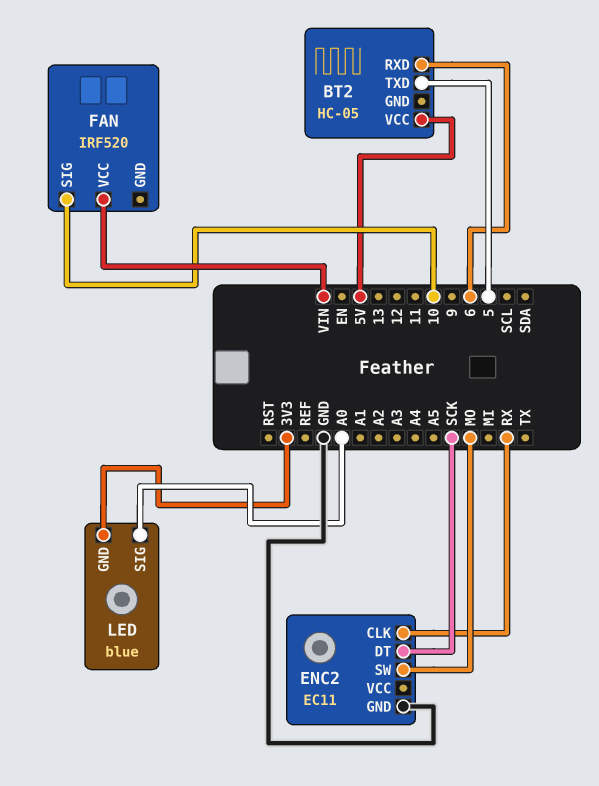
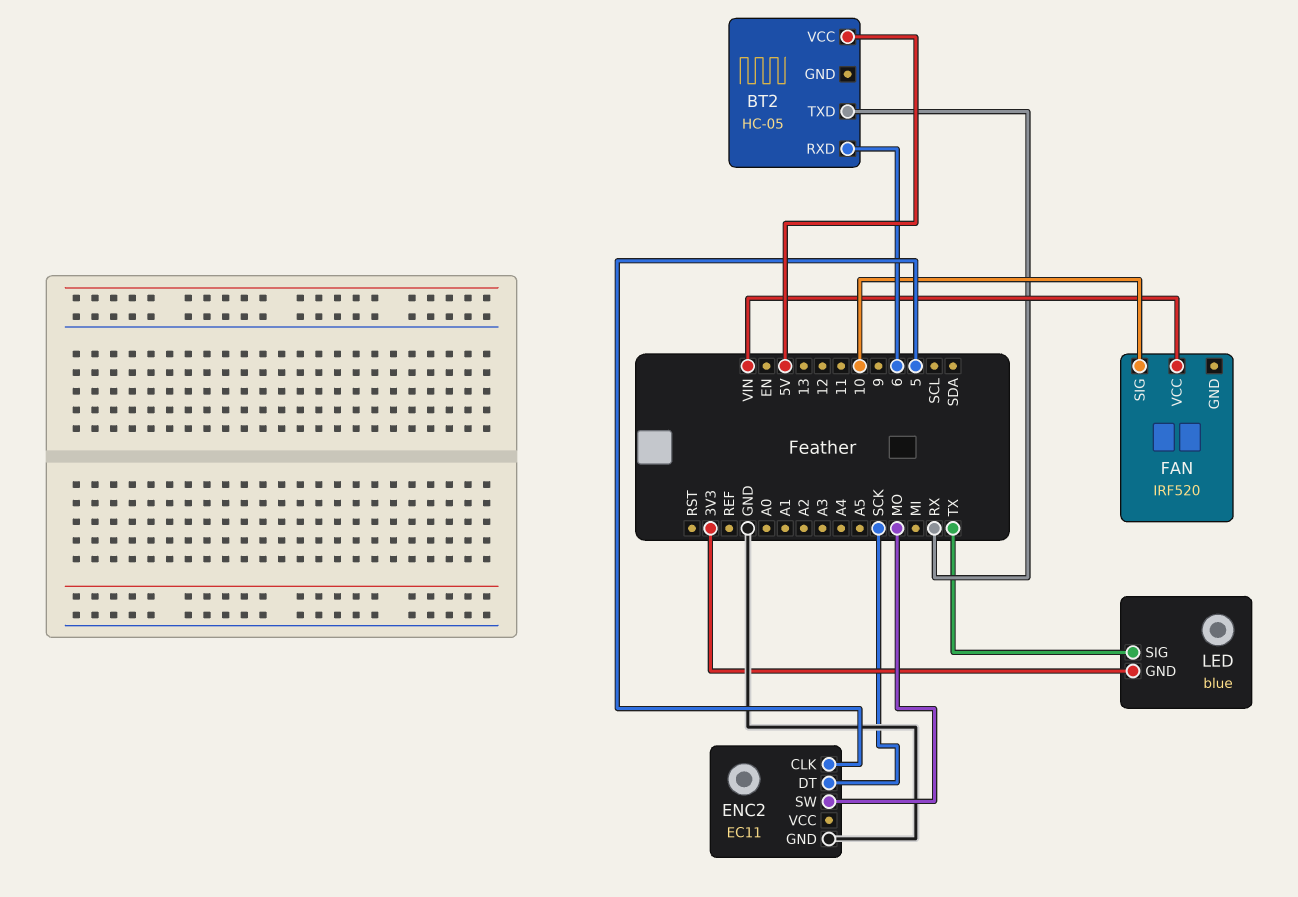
BT2 pin TXD: 5 -> RX
ENC2 pin CLK: RX -> 5
LED pin SIG: A0 -> TX

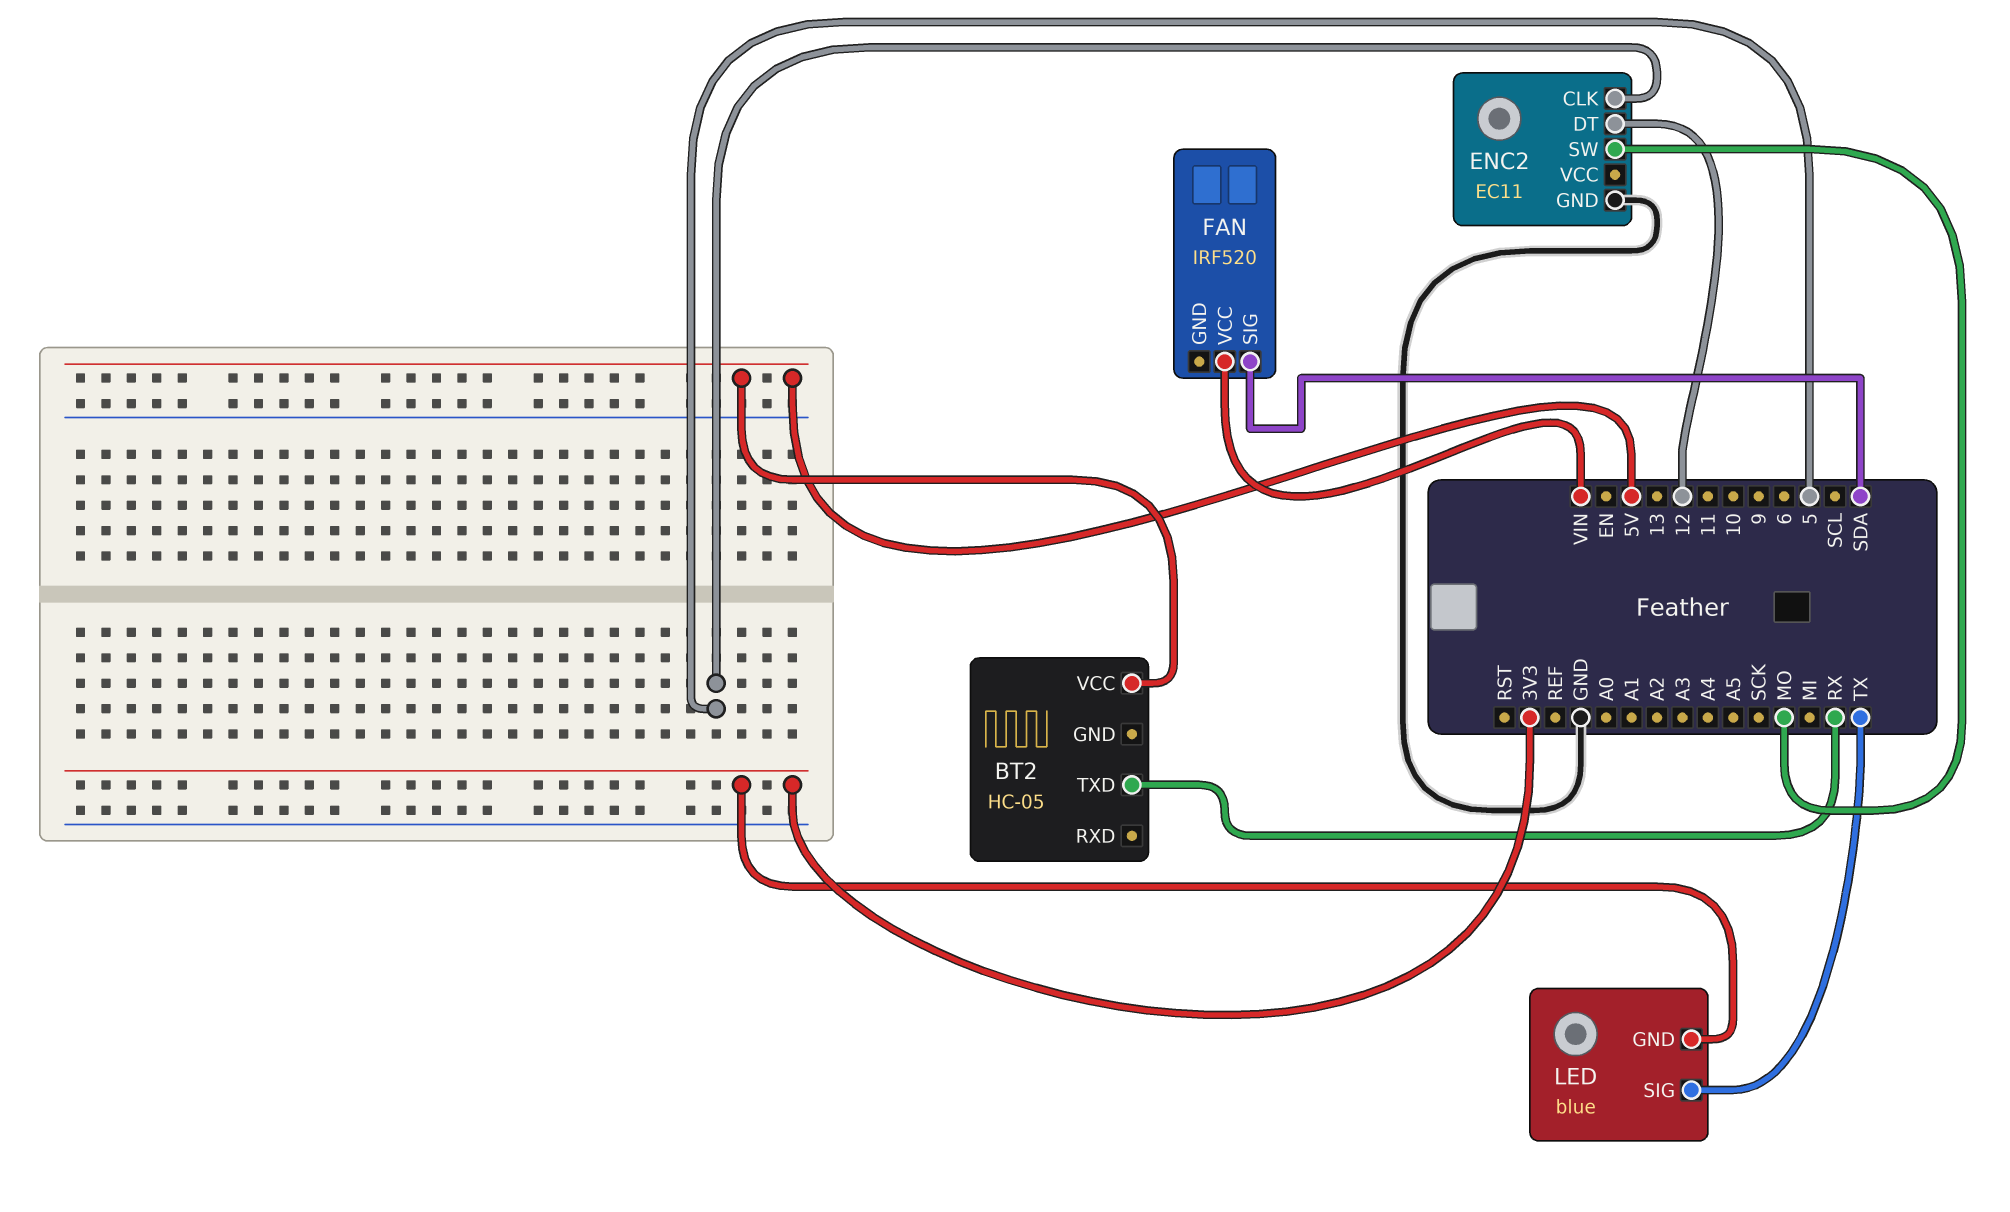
BT2 pin RXD: 6 -> none
ENC2 pin DT: SCK -> 12
FAN pin SIG: 10 -> SDA

